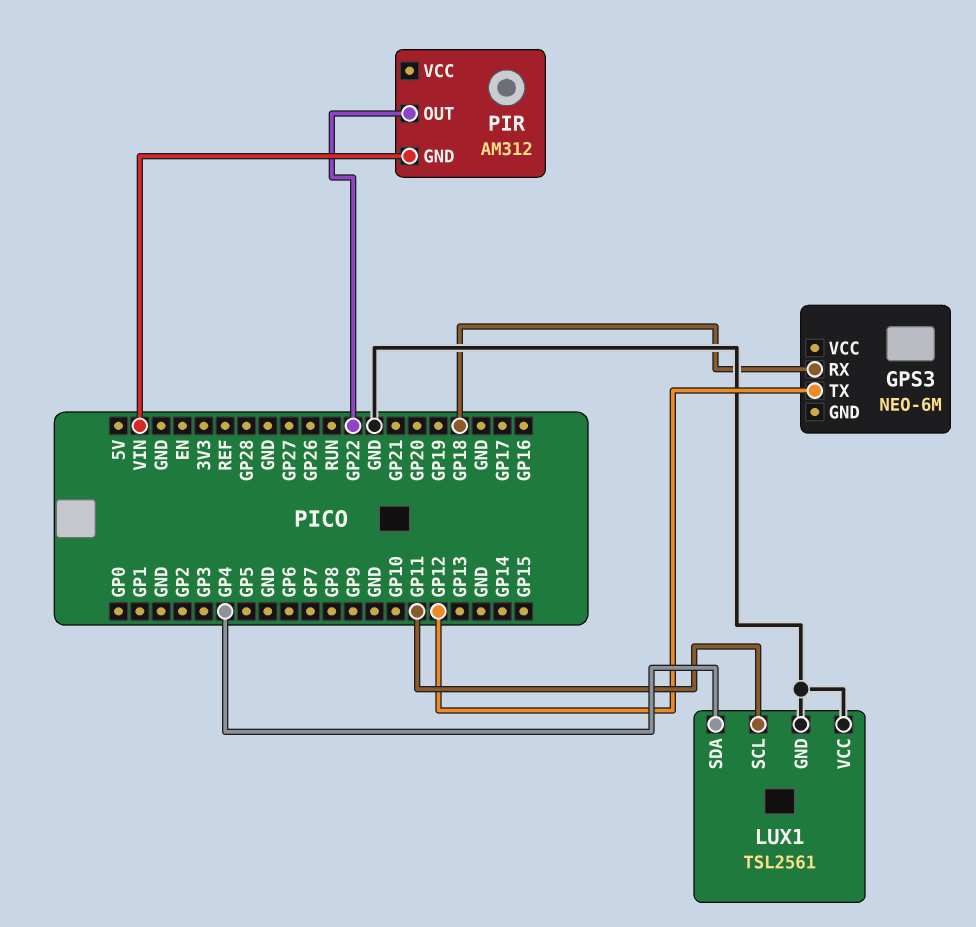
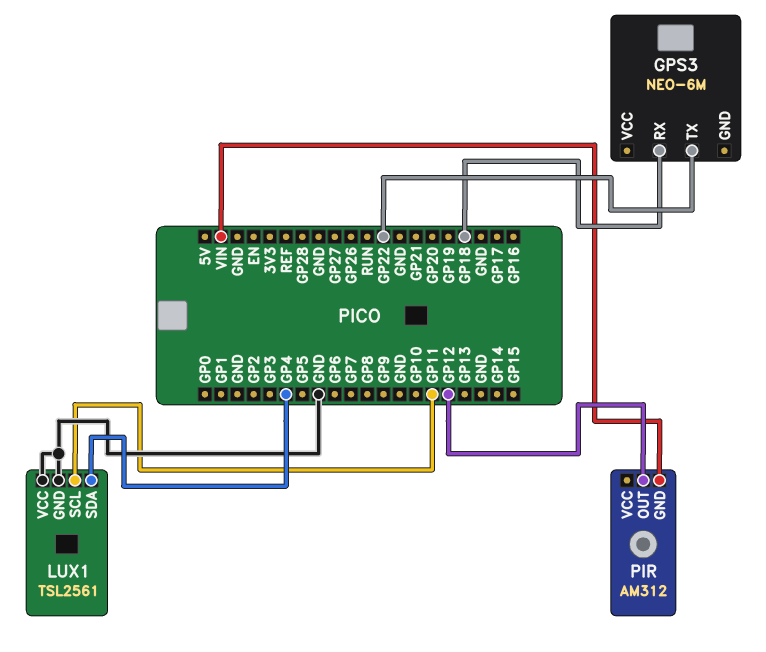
GPS3 pin TX: GP12 -> GP22
PIR pin OUT: GP22 -> GP12

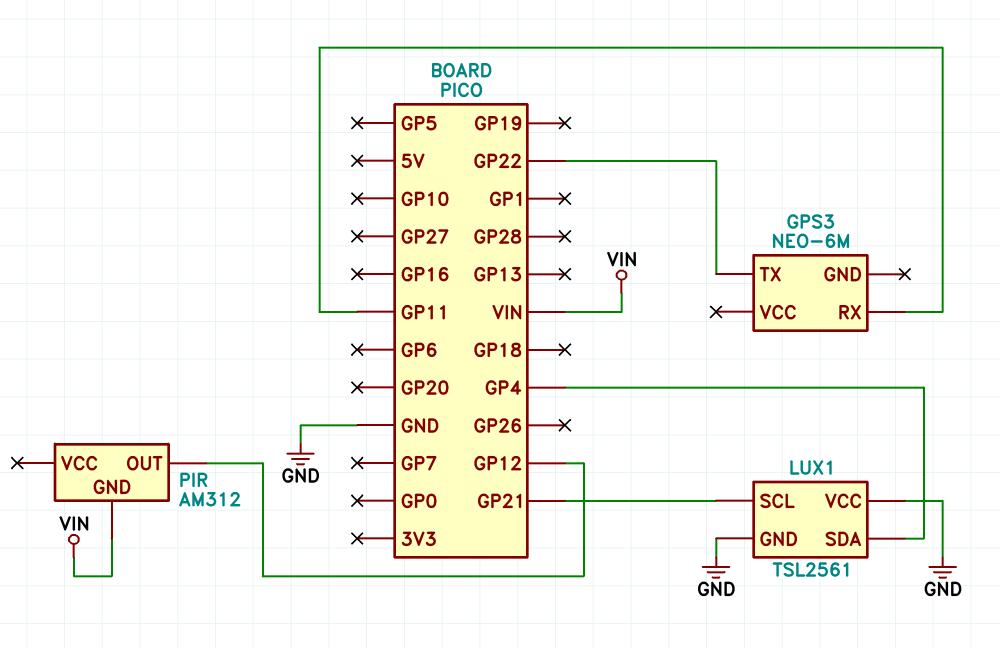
GPS3 pin RX: GP18 -> GP11
LUX1 pin SCL: GP11 -> GP21

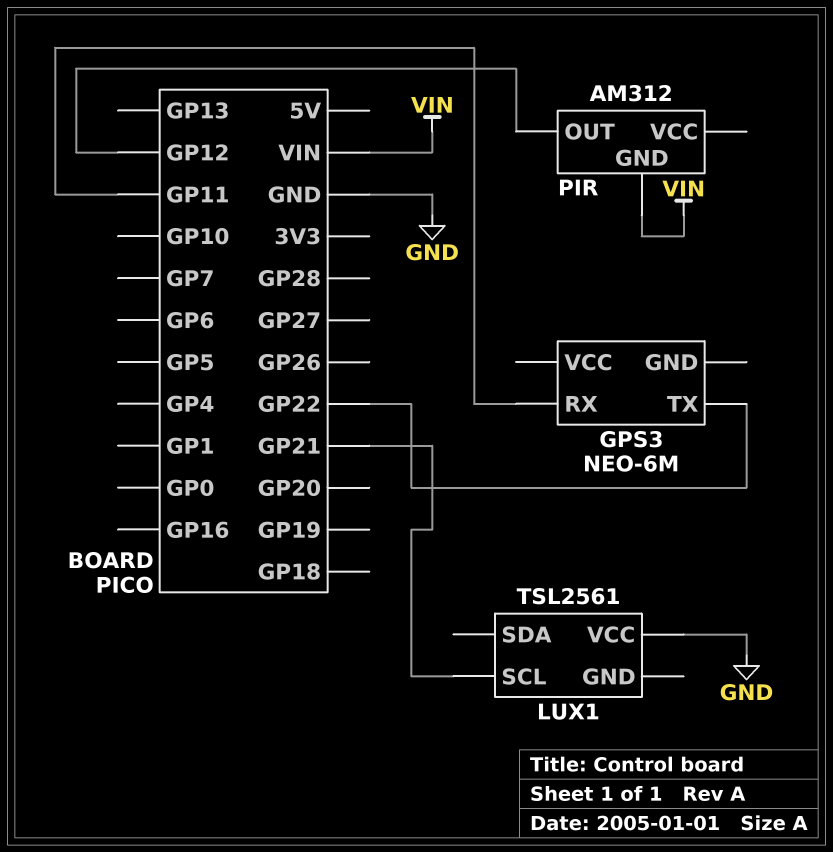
LUX1 pin GND: GND -> none
LUX1 pin SDA: GP4 -> none

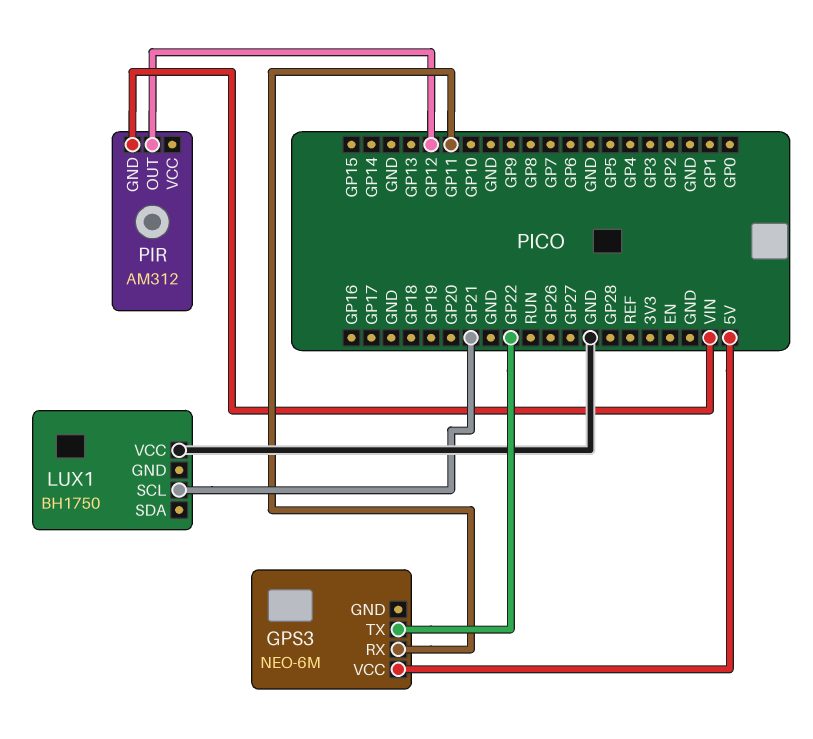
GPS3 pin VCC: none -> 5V
LUX1: TSL2561 -> BH1750

